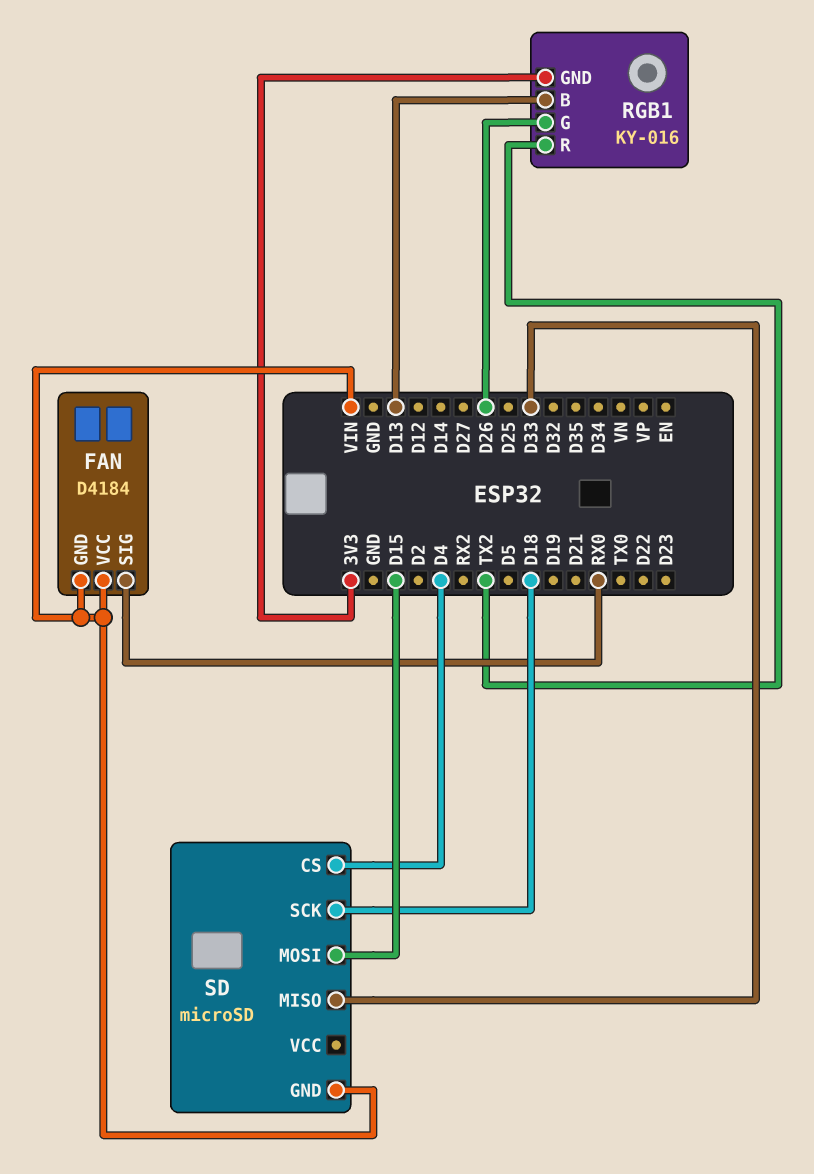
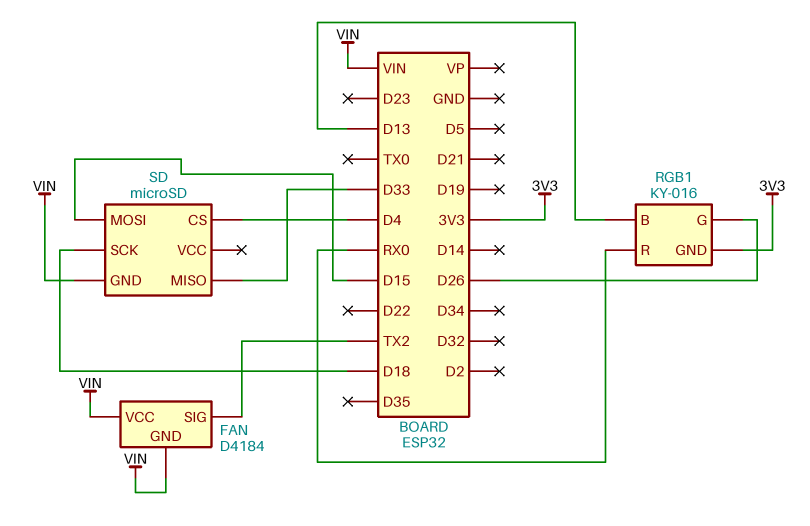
FAN pin SIG: RX0 -> TX2
RGB1 pin R: TX2 -> RX0

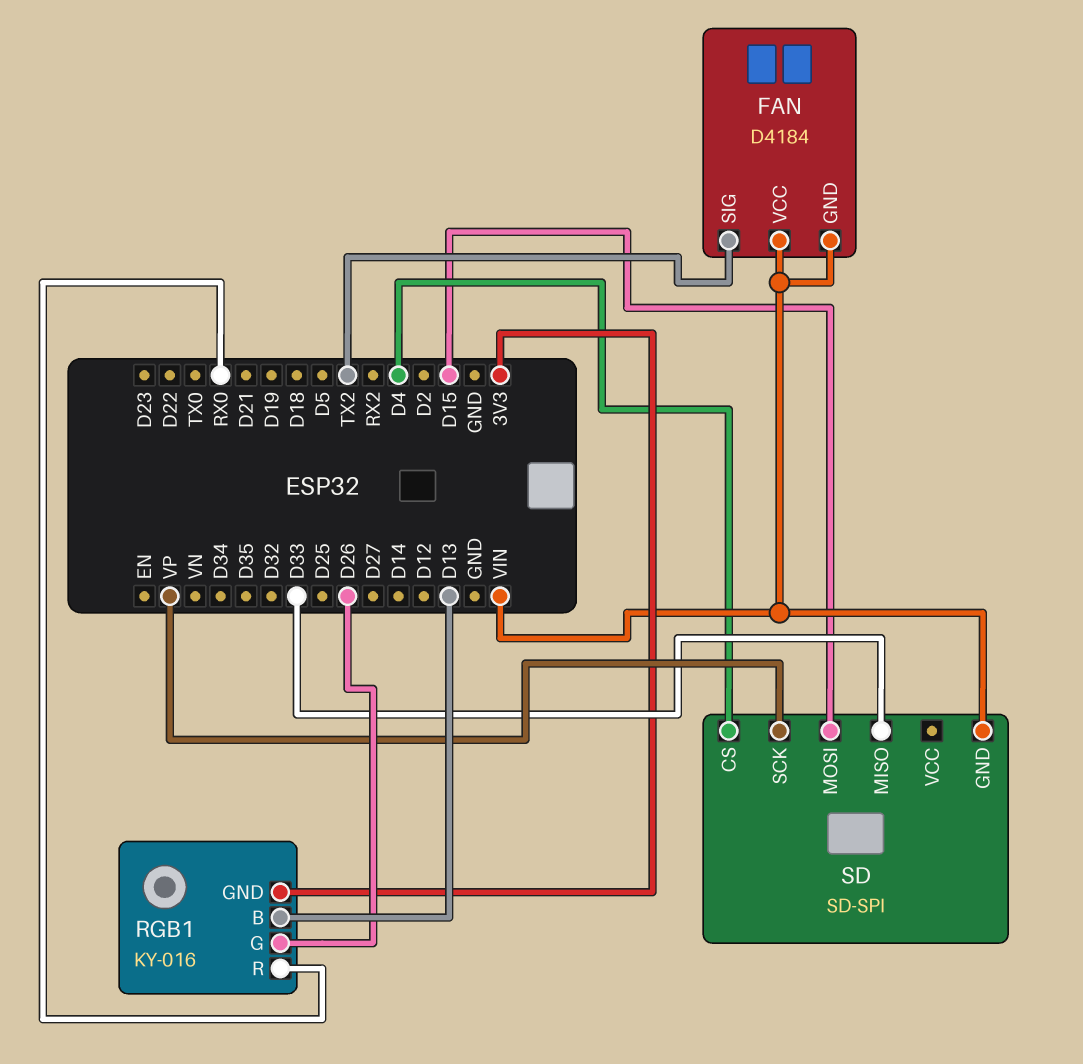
SD: microSD -> SD-SPI
SD pin SCK: D18 -> VP

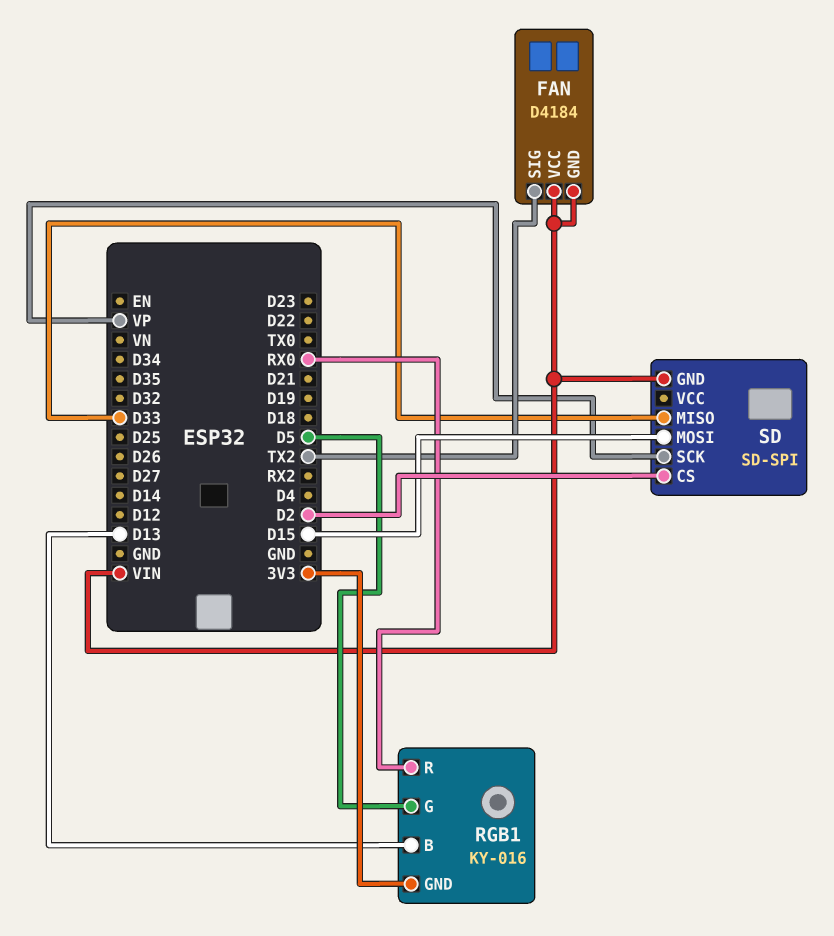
RGB1 pin G: D26 -> D5
SD pin CS: D4 -> D2

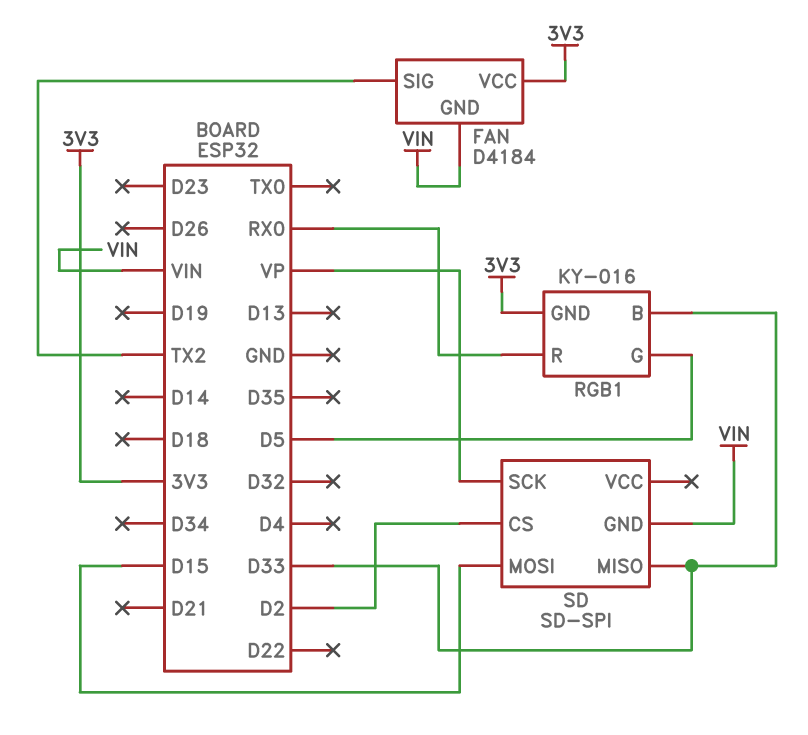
FAN pin VCC: VIN -> 3V3
RGB1 pin B: D13 -> D33

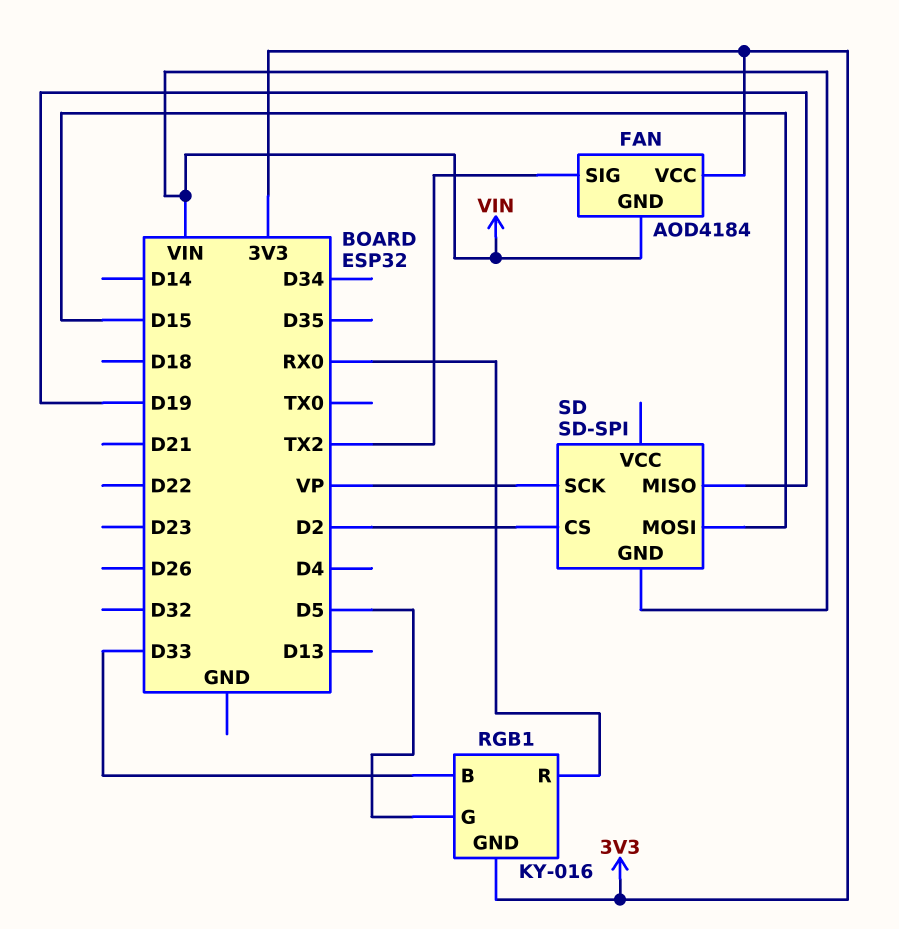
FAN: D4184 -> AOD4184
SD pin MISO: D33 -> D19

